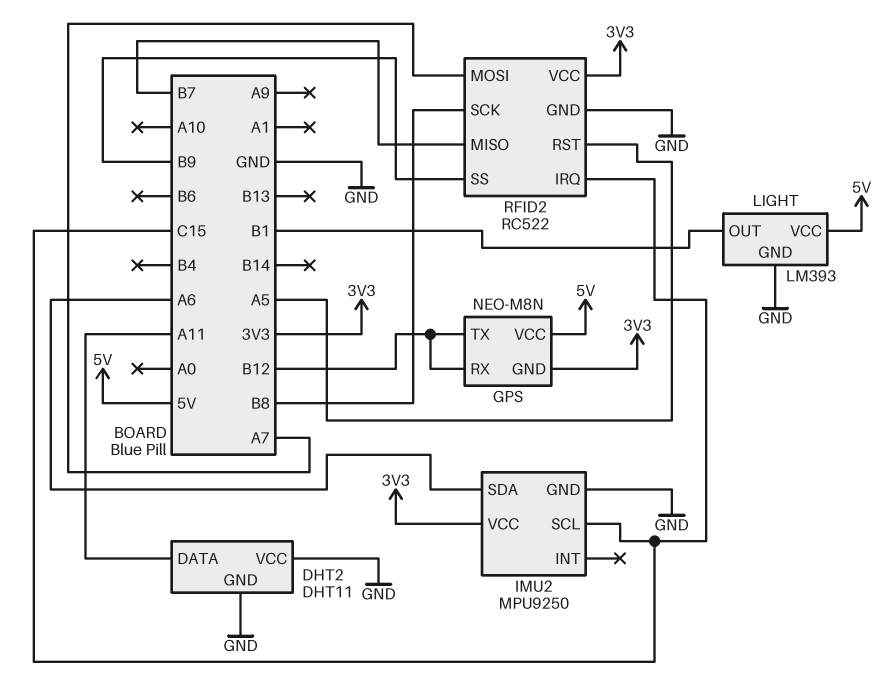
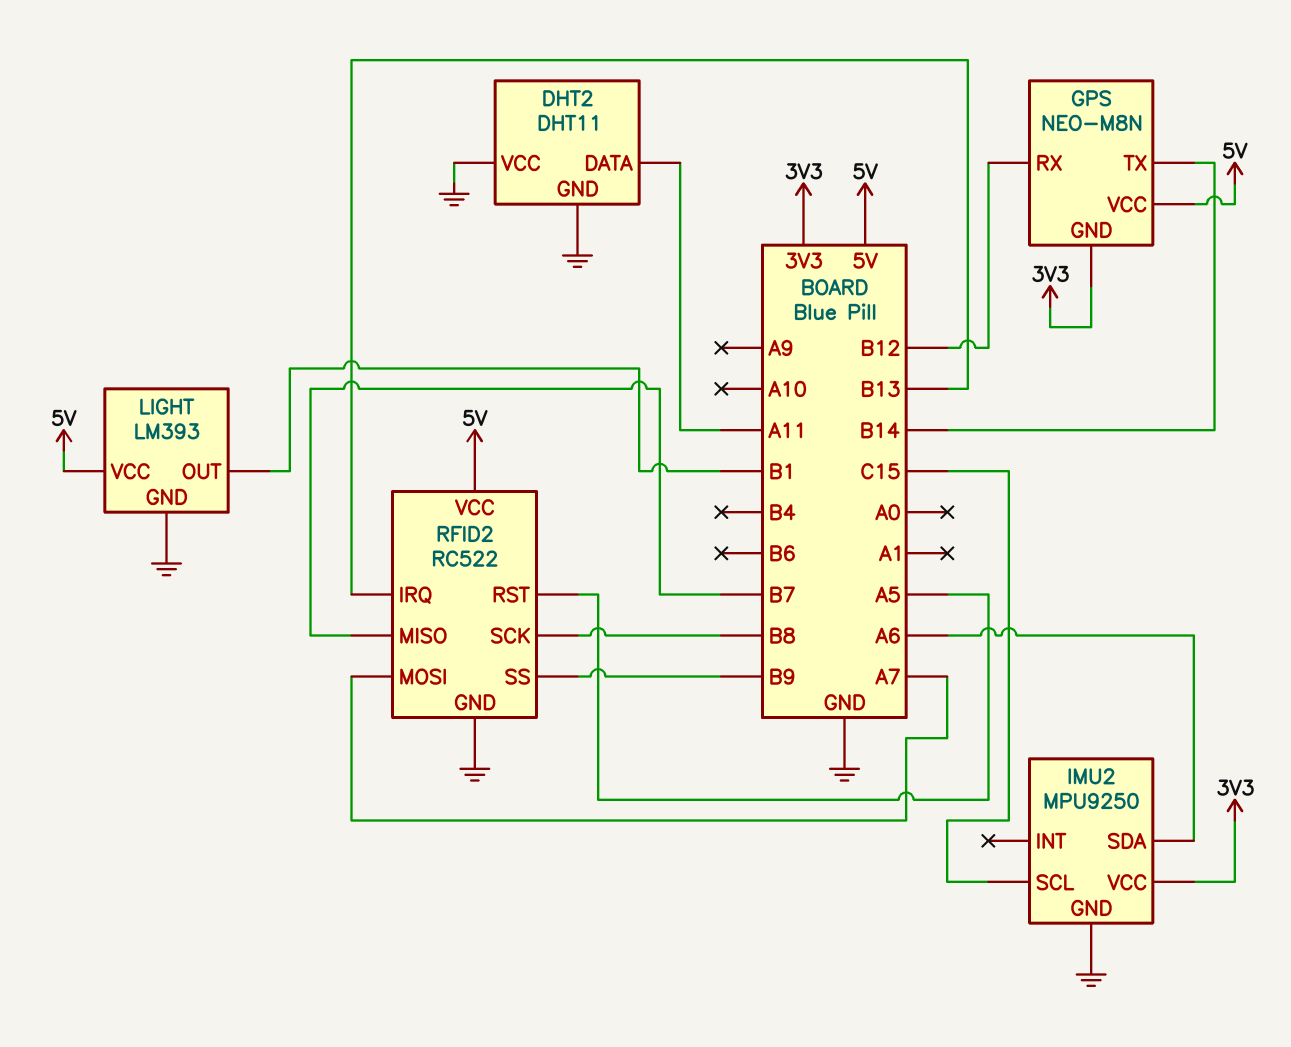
GPS pin TX: B12 -> B14
RFID2 pin IRQ: C15 -> B13
RFID2 pin VCC: 3V3 -> 5V

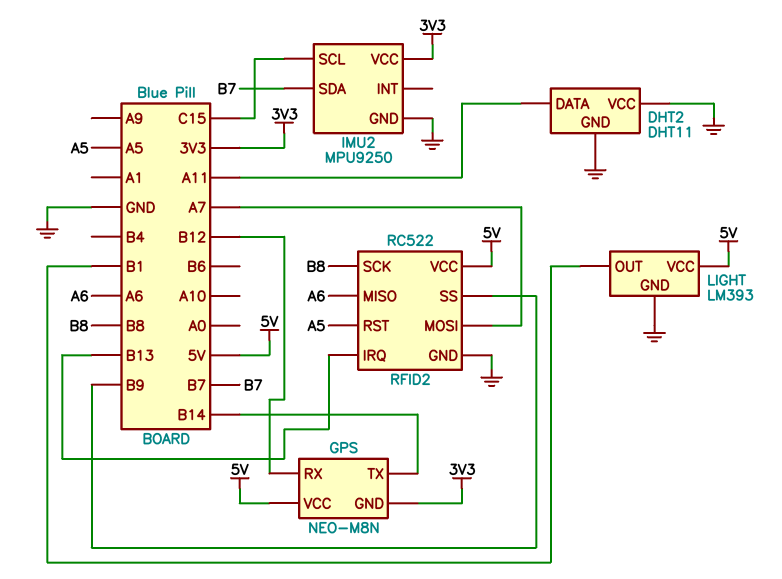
IMU2 pin SDA: A6 -> B7
RFID2 pin MISO: B7 -> A6

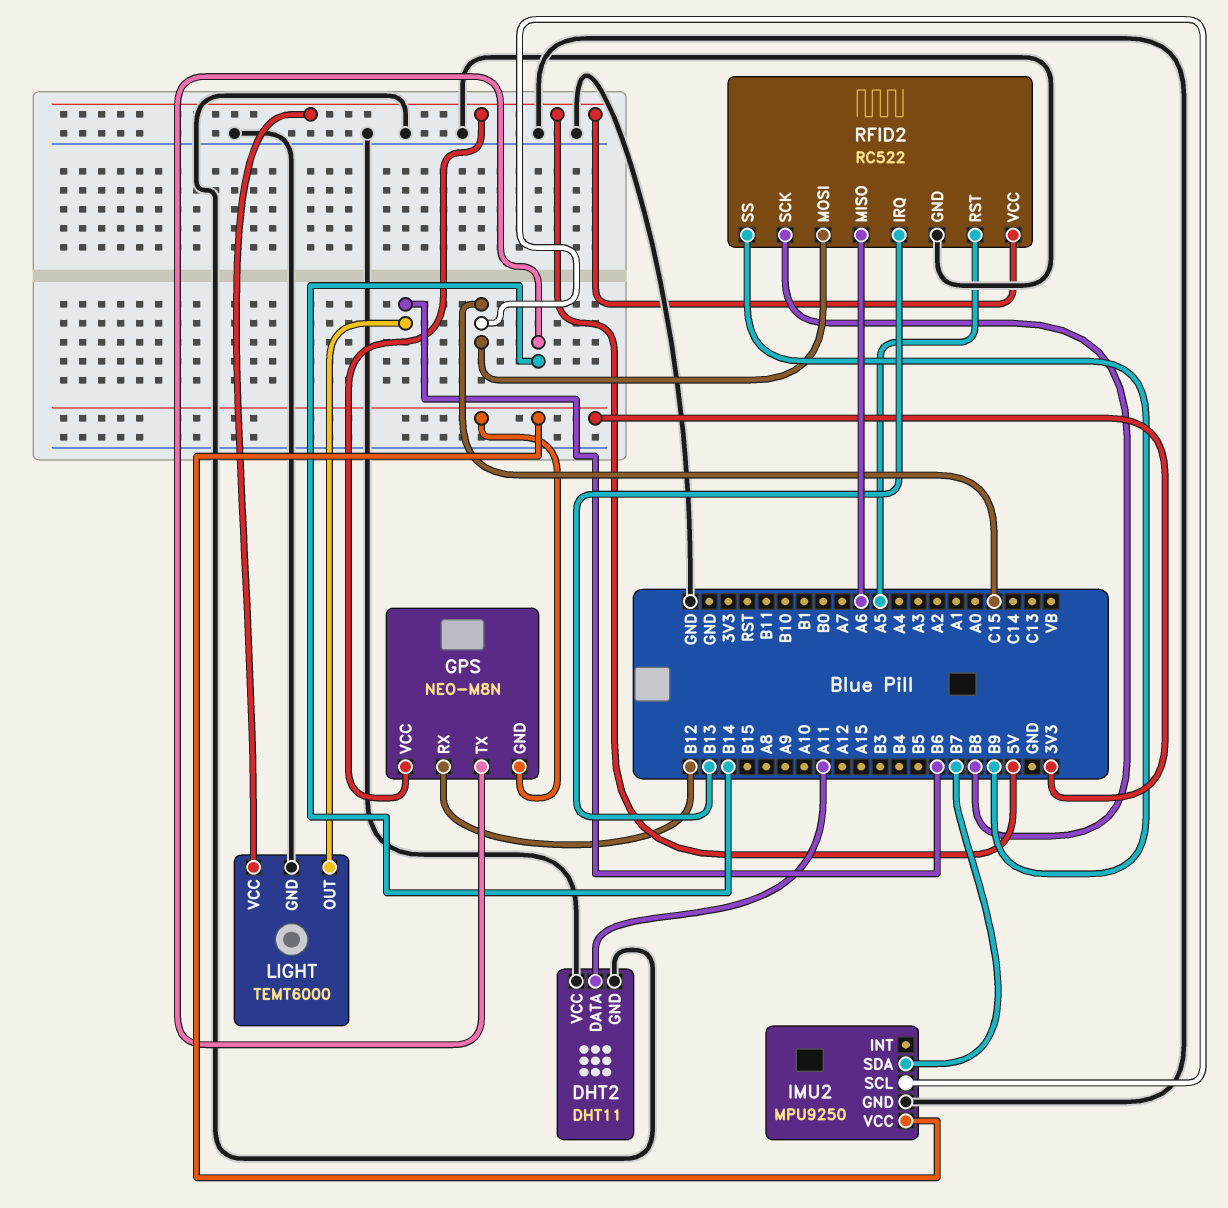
LIGHT: LM393 -> TEMT6000
LIGHT pin OUT: B1 -> B6
RFID2 pin MOSI: A7 -> C15

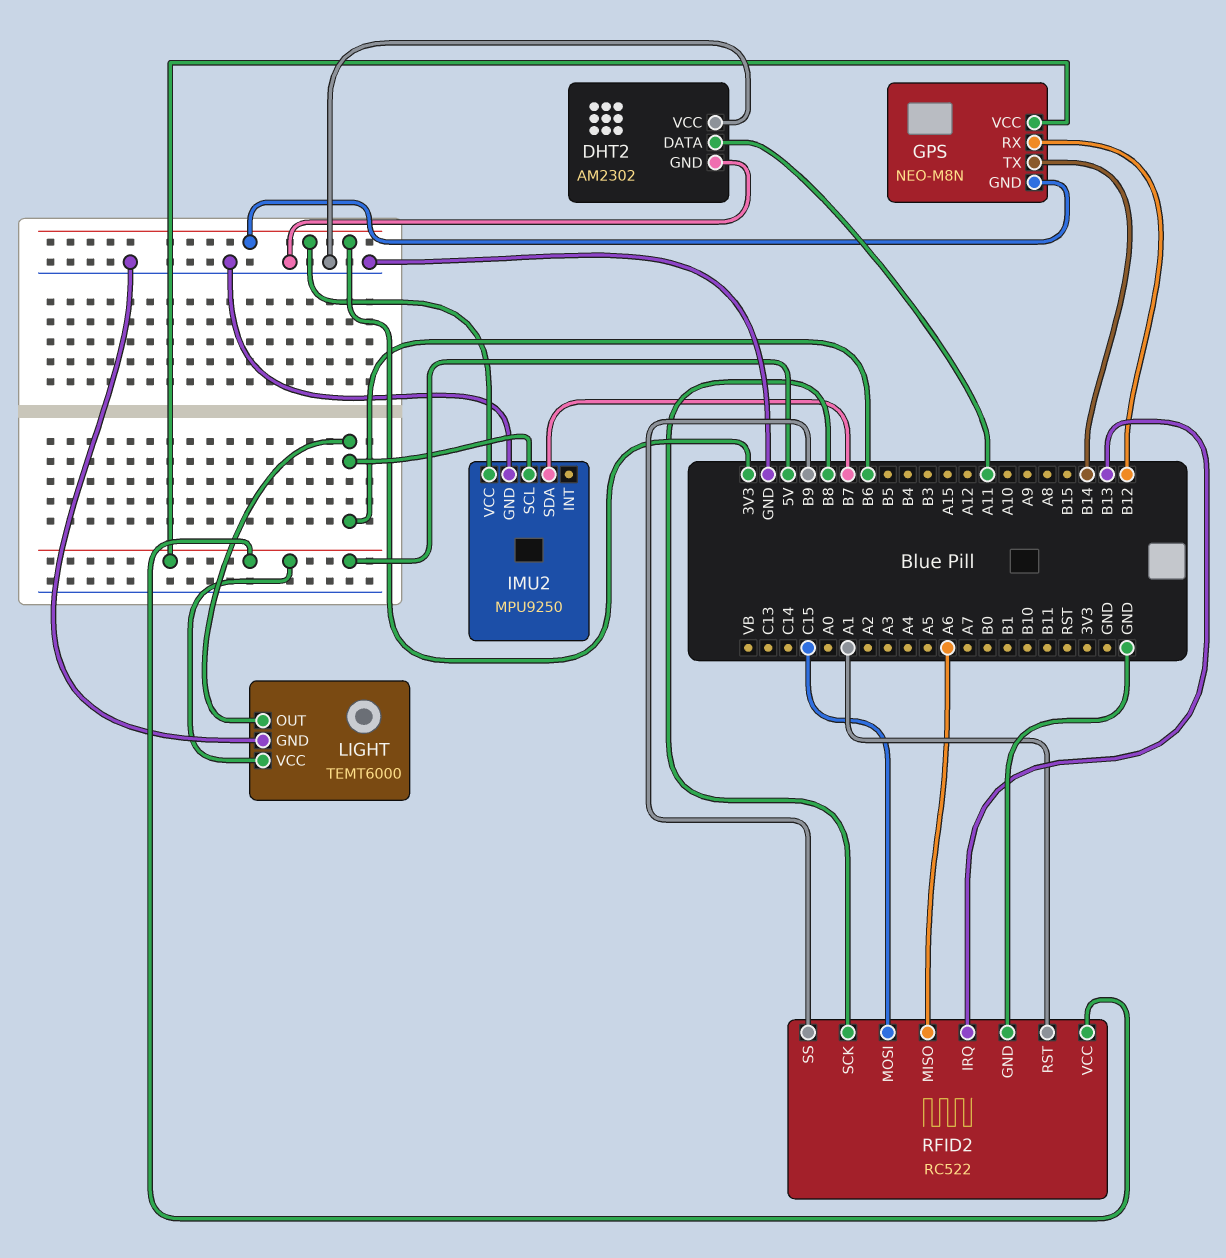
DHT2: DHT11 -> AM2302
IMU2 pin SCL: C15 -> B6
RFID2 pin RST: A5 -> A1

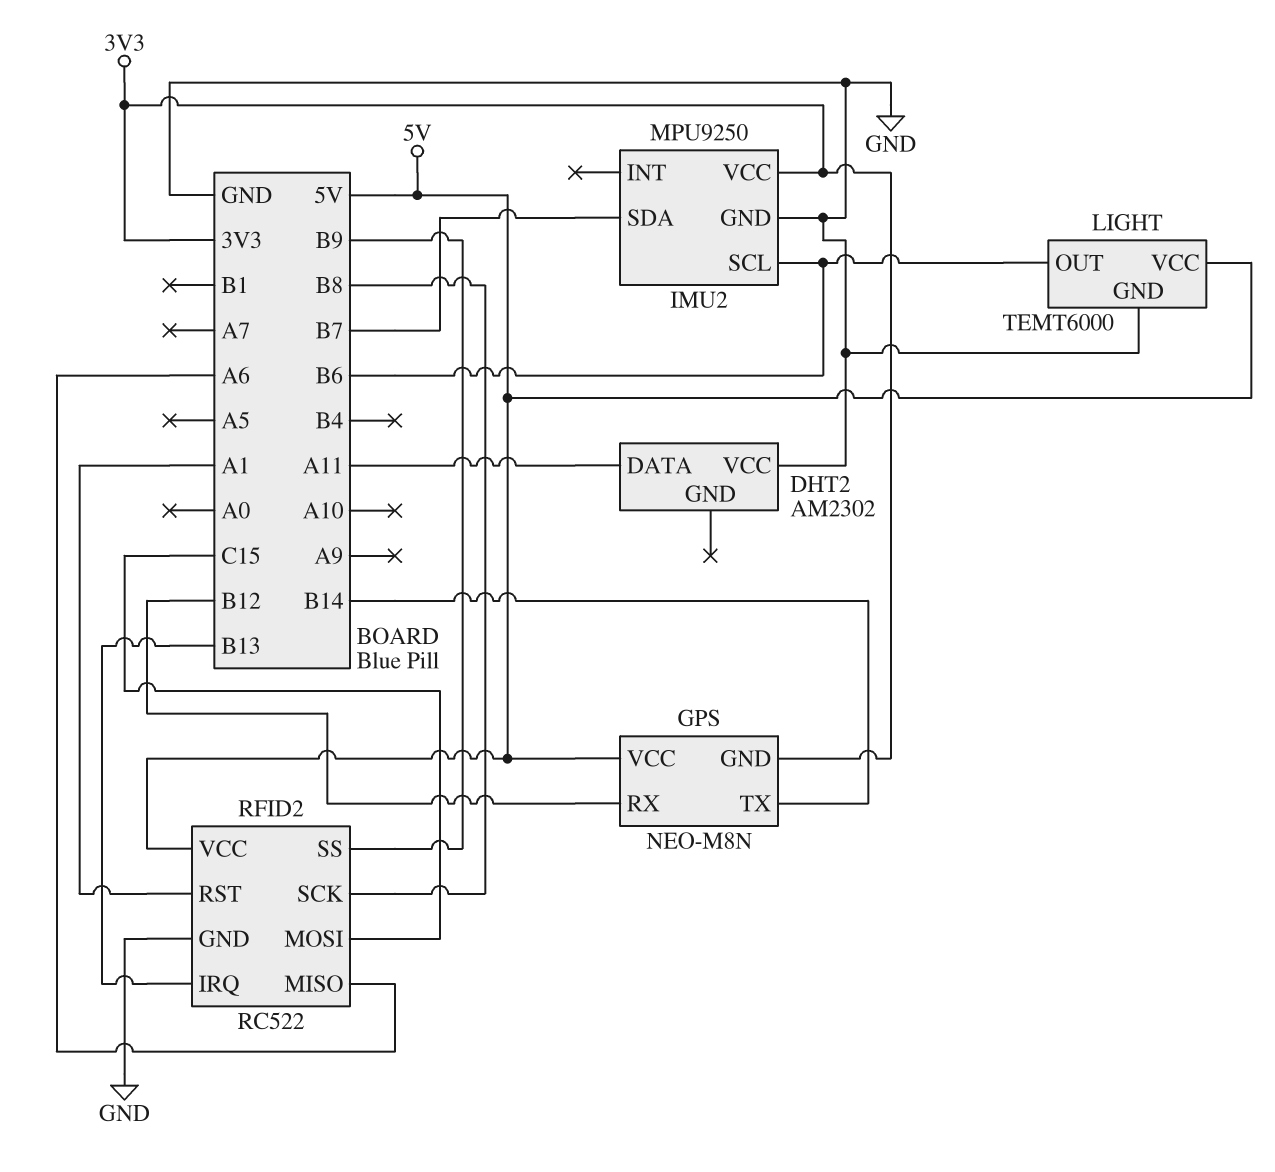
DHT2 pin GND: GND -> none

